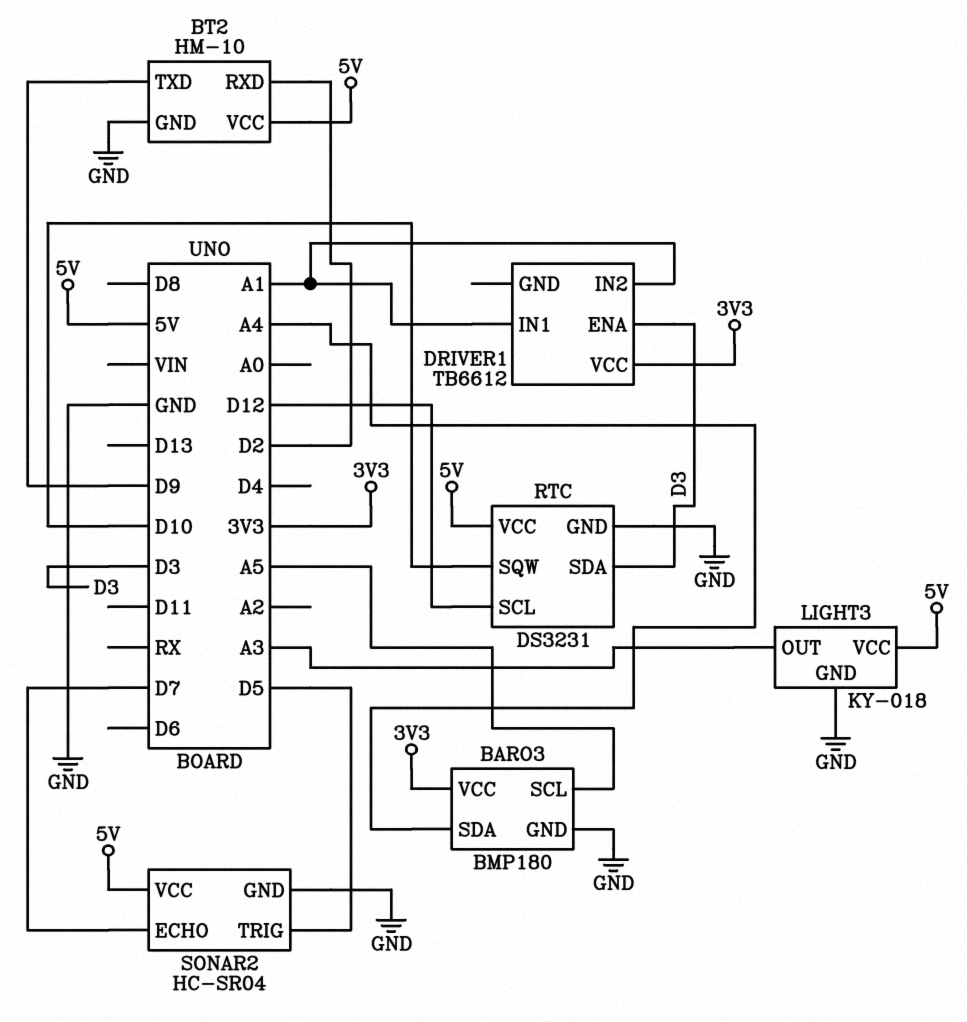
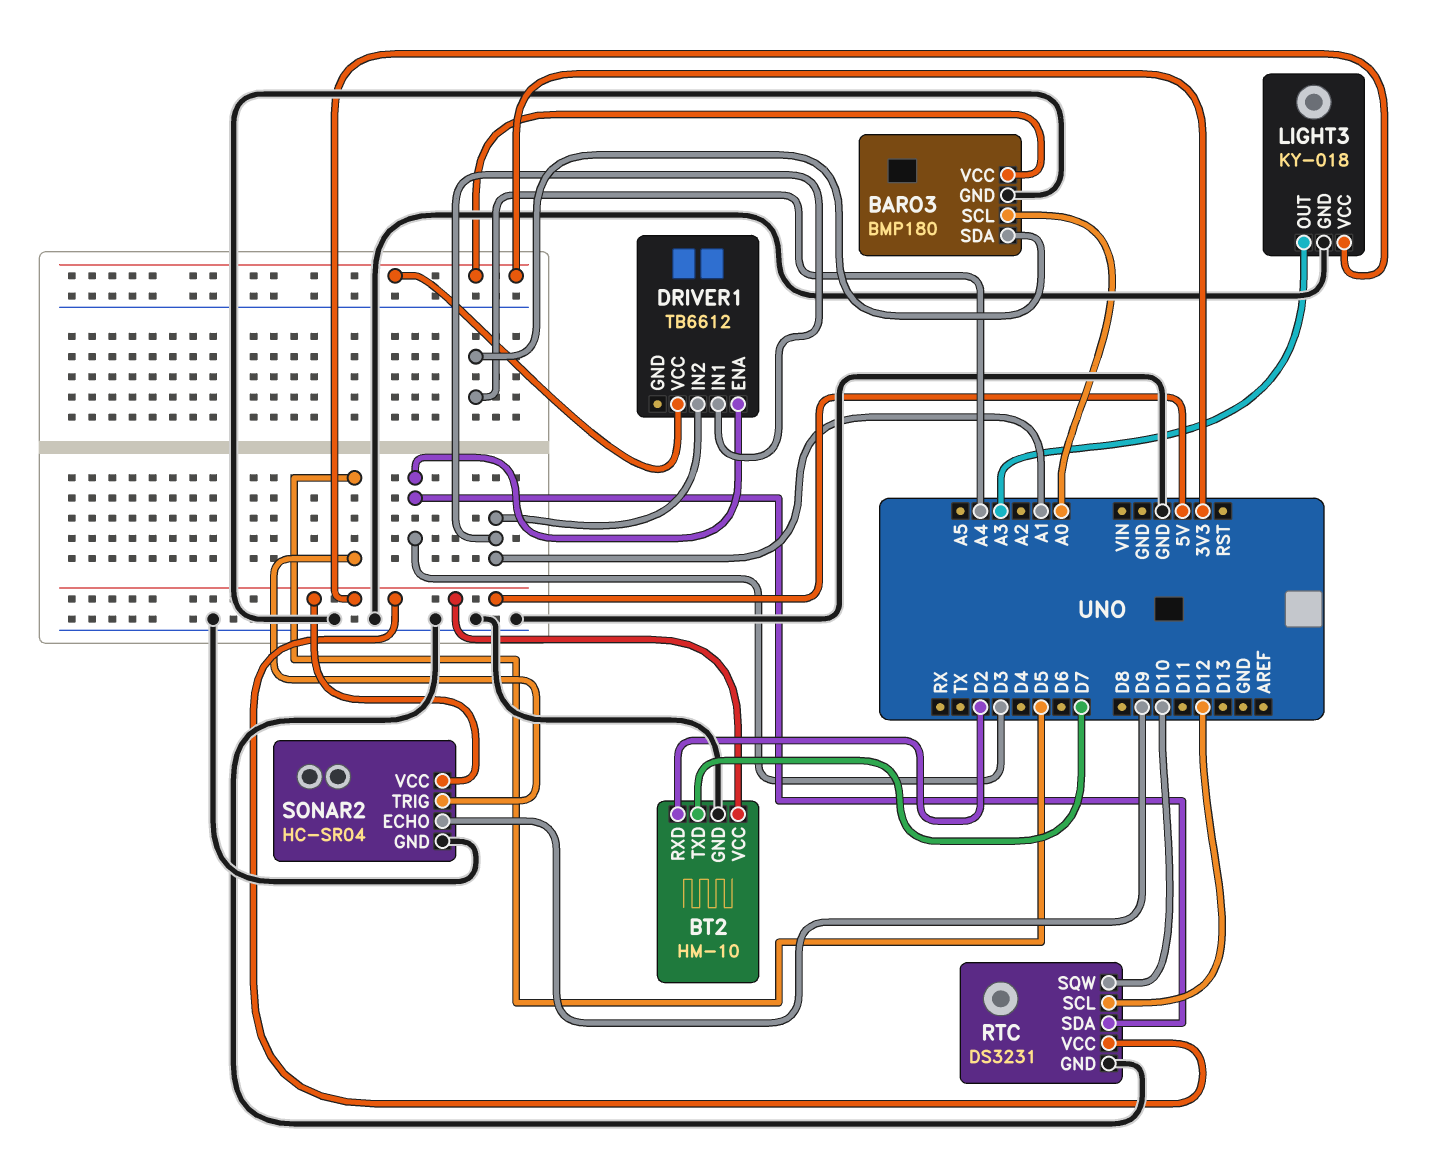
BARO3 pin SCL: A5 -> A0
BT2 pin TXD: D9 -> D7
SONAR2 pin ECHO: D7 -> D9

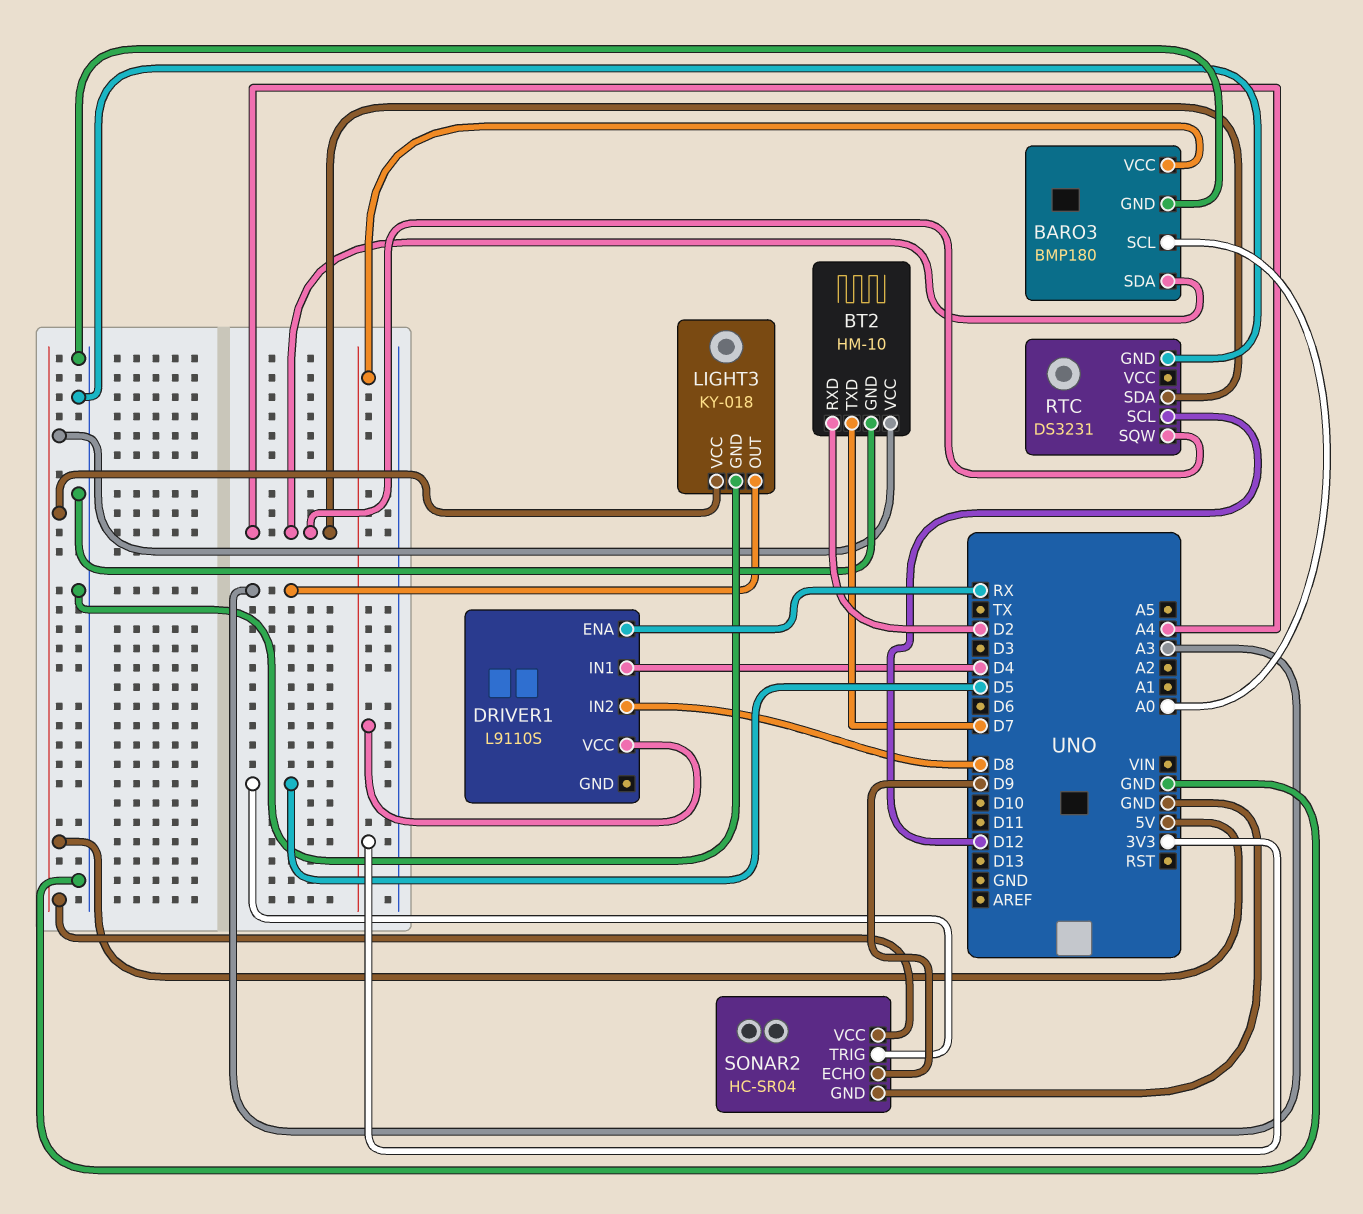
DRIVER1: TB6612 -> L9110S
DRIVER1 pin ENA: D3 -> RX
DRIVER1 pin IN1: A1 -> D4
DRIVER1 pin IN2: A1 -> D8
RTC pin SDA: D3 -> A4
RTC pin SQW: D10 -> A4
RTC pin VCC: 5V -> none

